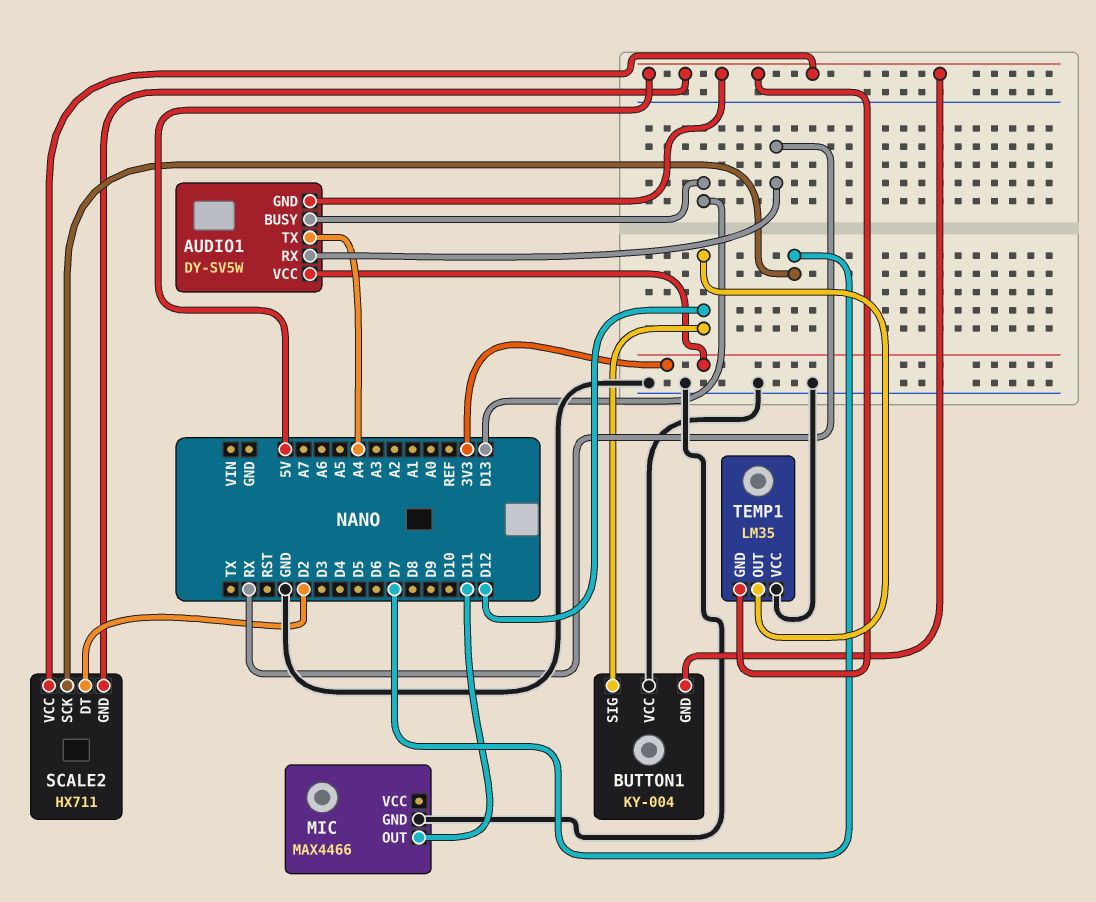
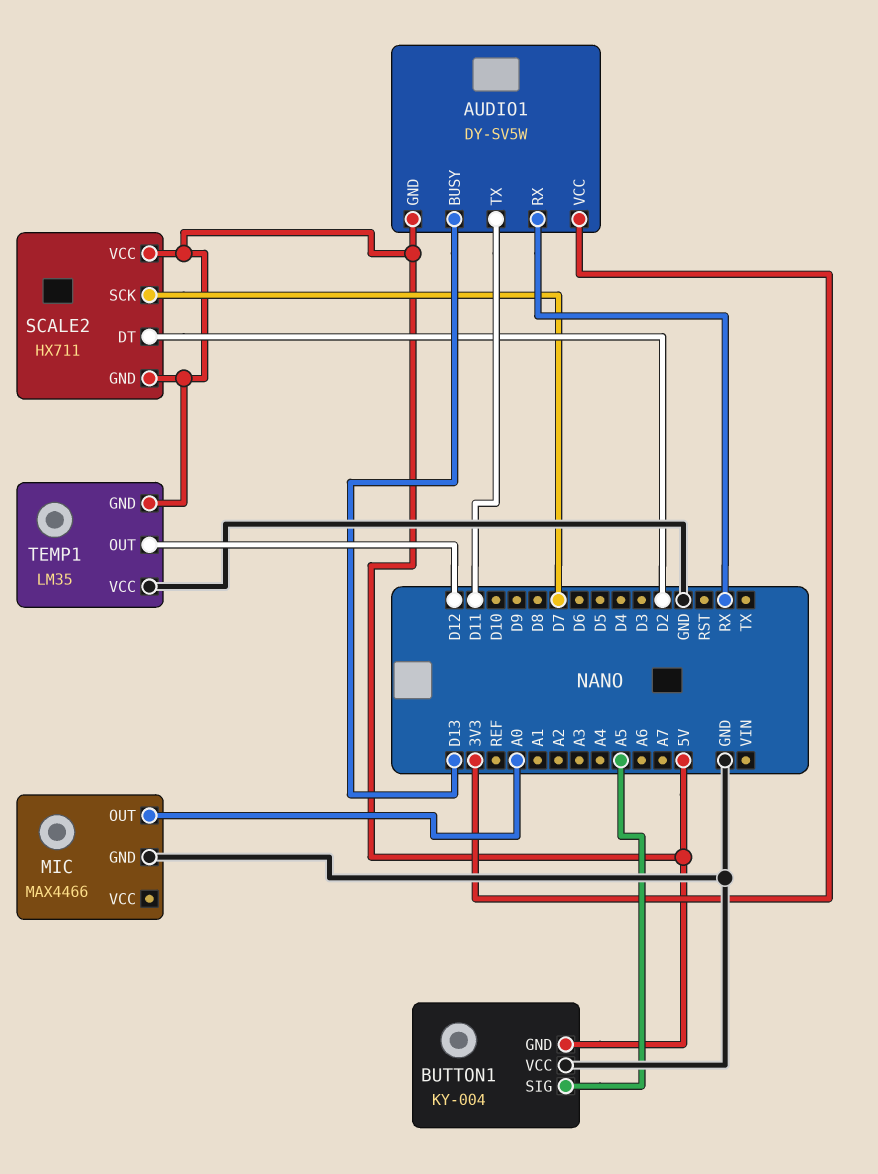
AUDIO1 pin TX: A4 -> D11
BUTTON1 pin SIG: D12 -> A5
MIC pin OUT: D11 -> A0

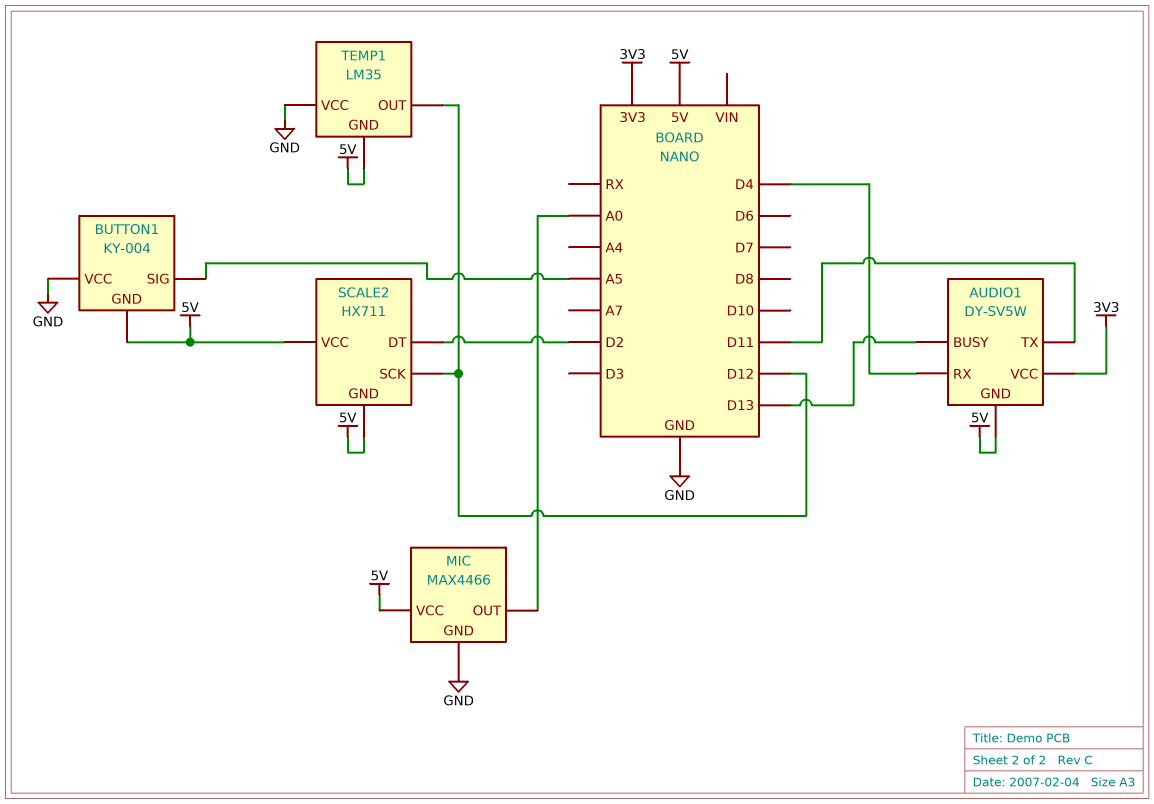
AUDIO1 pin RX: RX -> D4
MIC pin VCC: none -> 5V
SCALE2 pin SCK: D7 -> D12

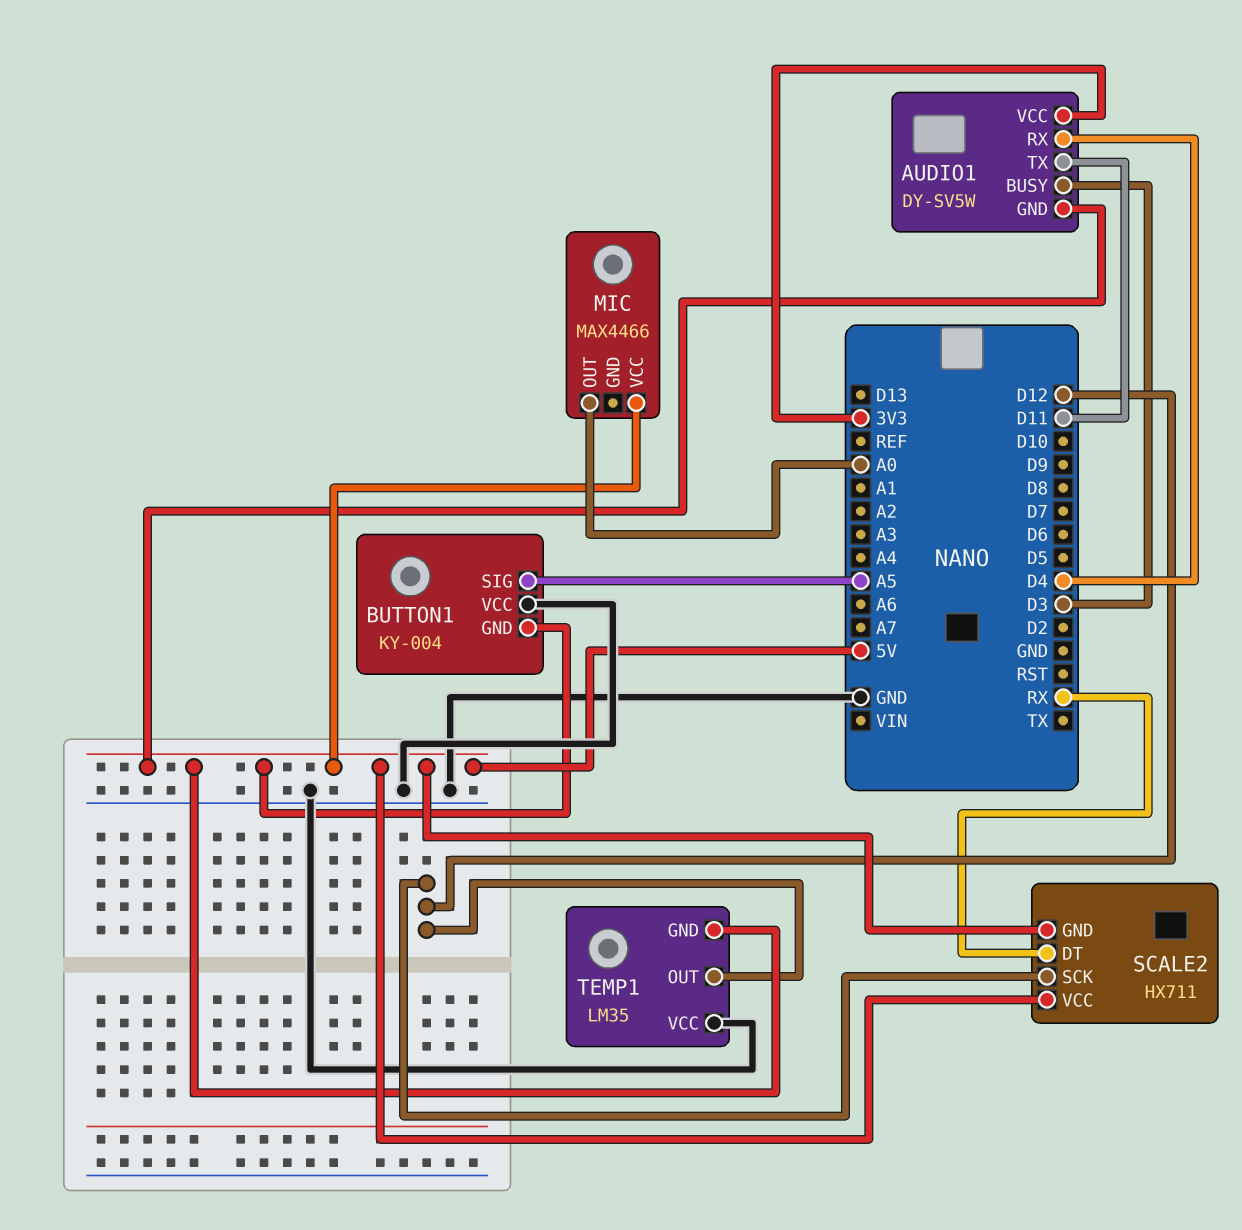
AUDIO1 pin BUSY: D13 -> D3
MIC pin GND: GND -> none
SCALE2 pin DT: D2 -> RX

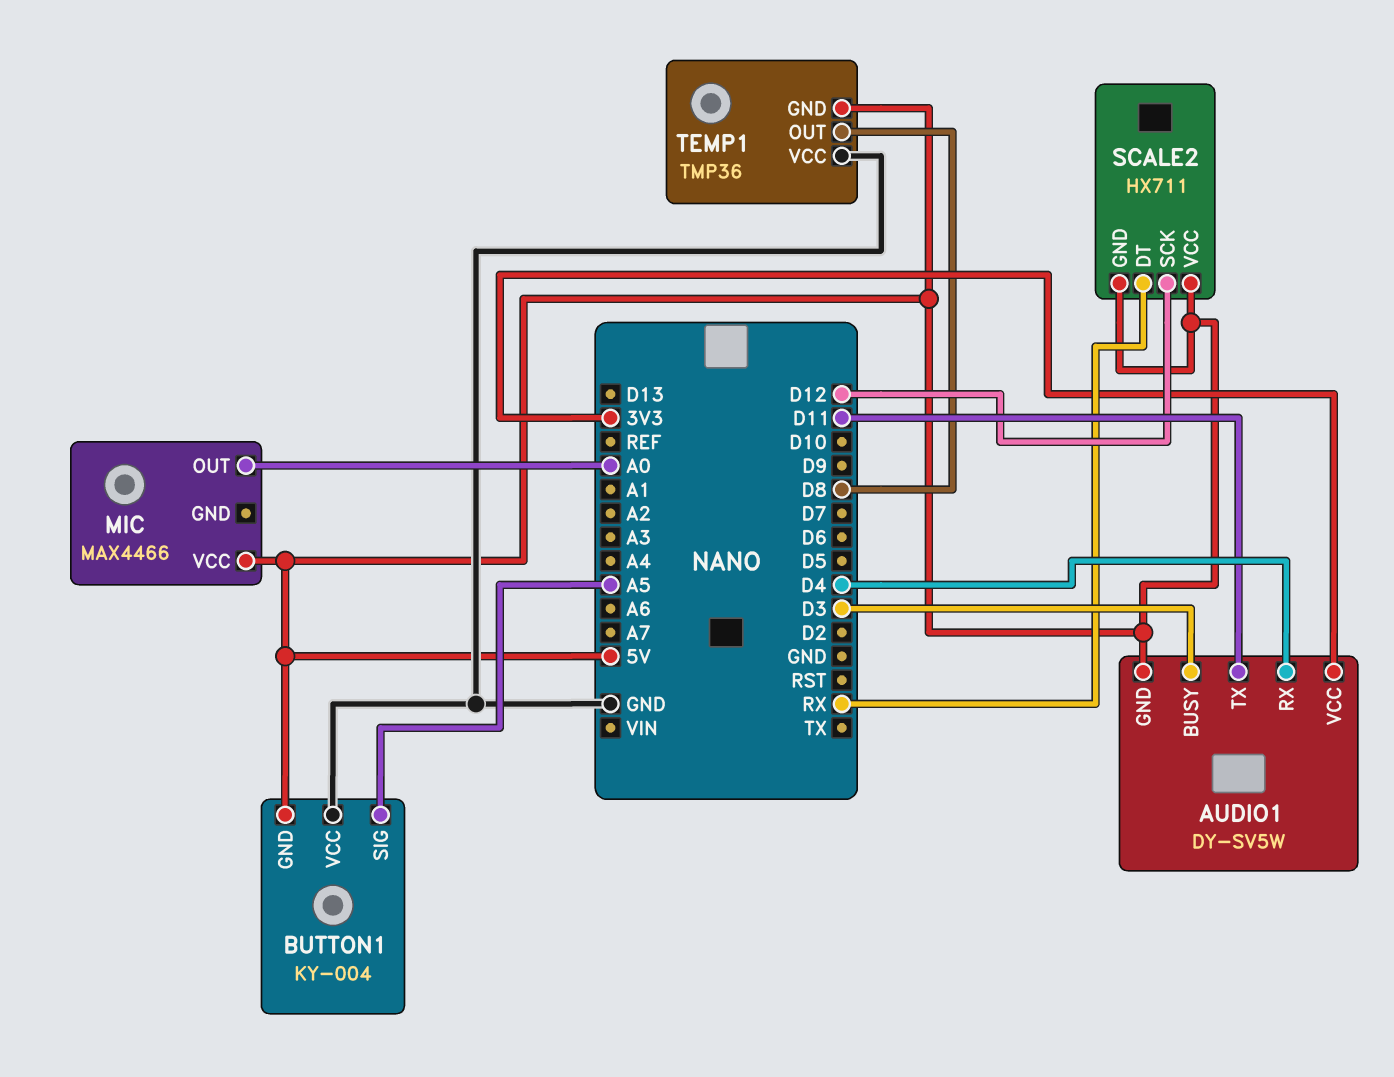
TEMP1: LM35 -> TMP36
TEMP1 pin OUT: D12 -> D8

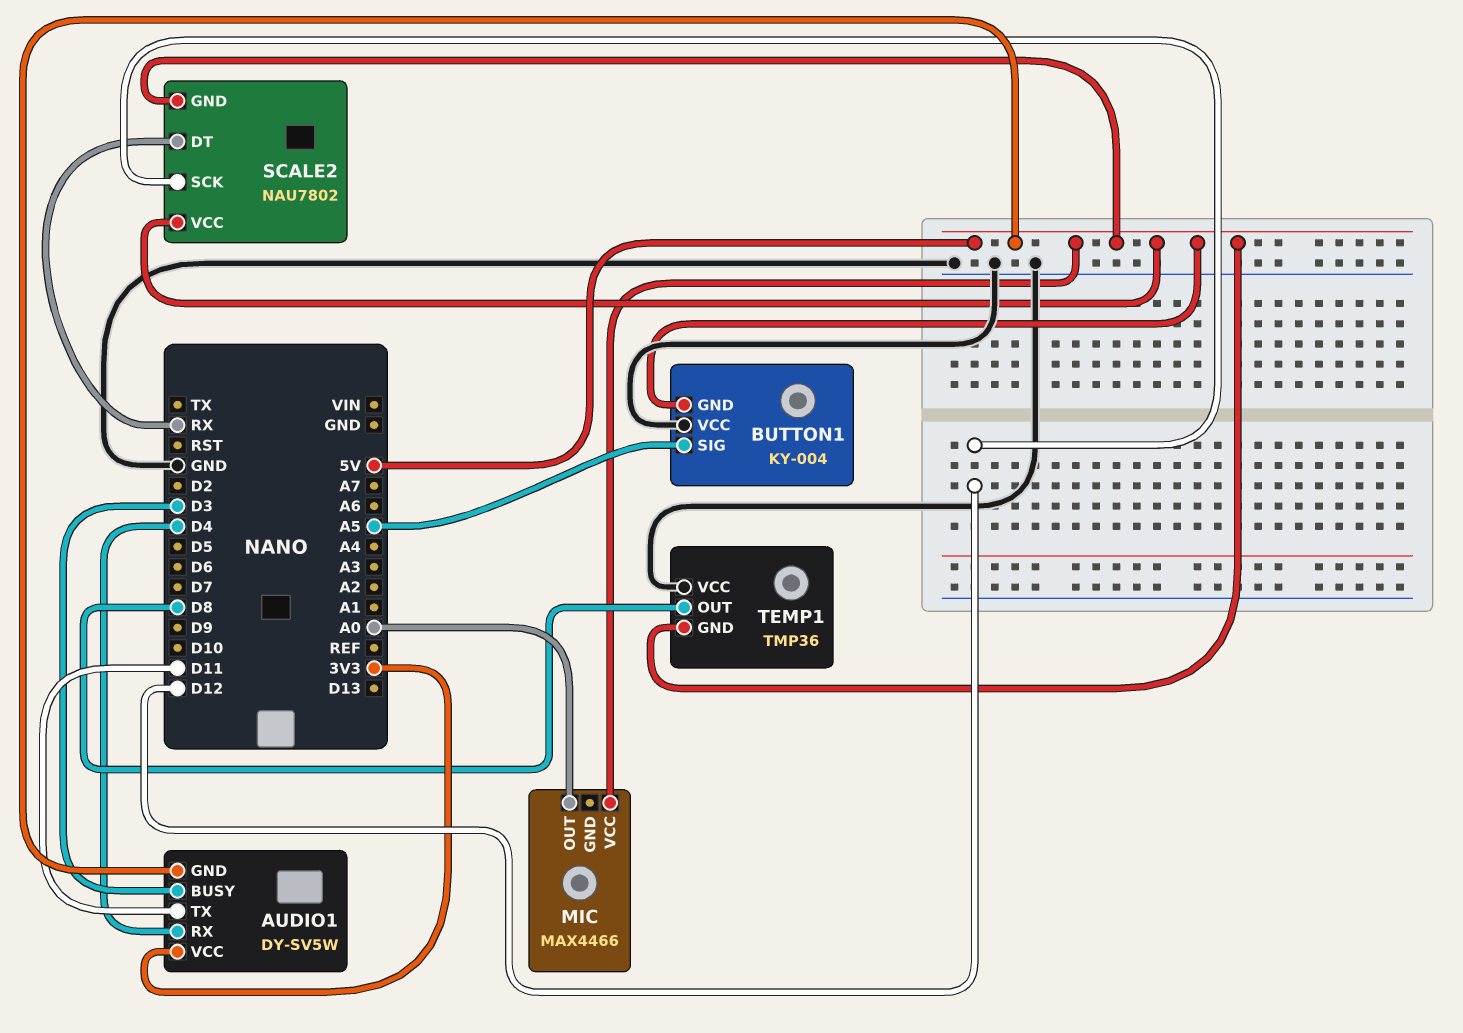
SCALE2: HX711 -> NAU7802

